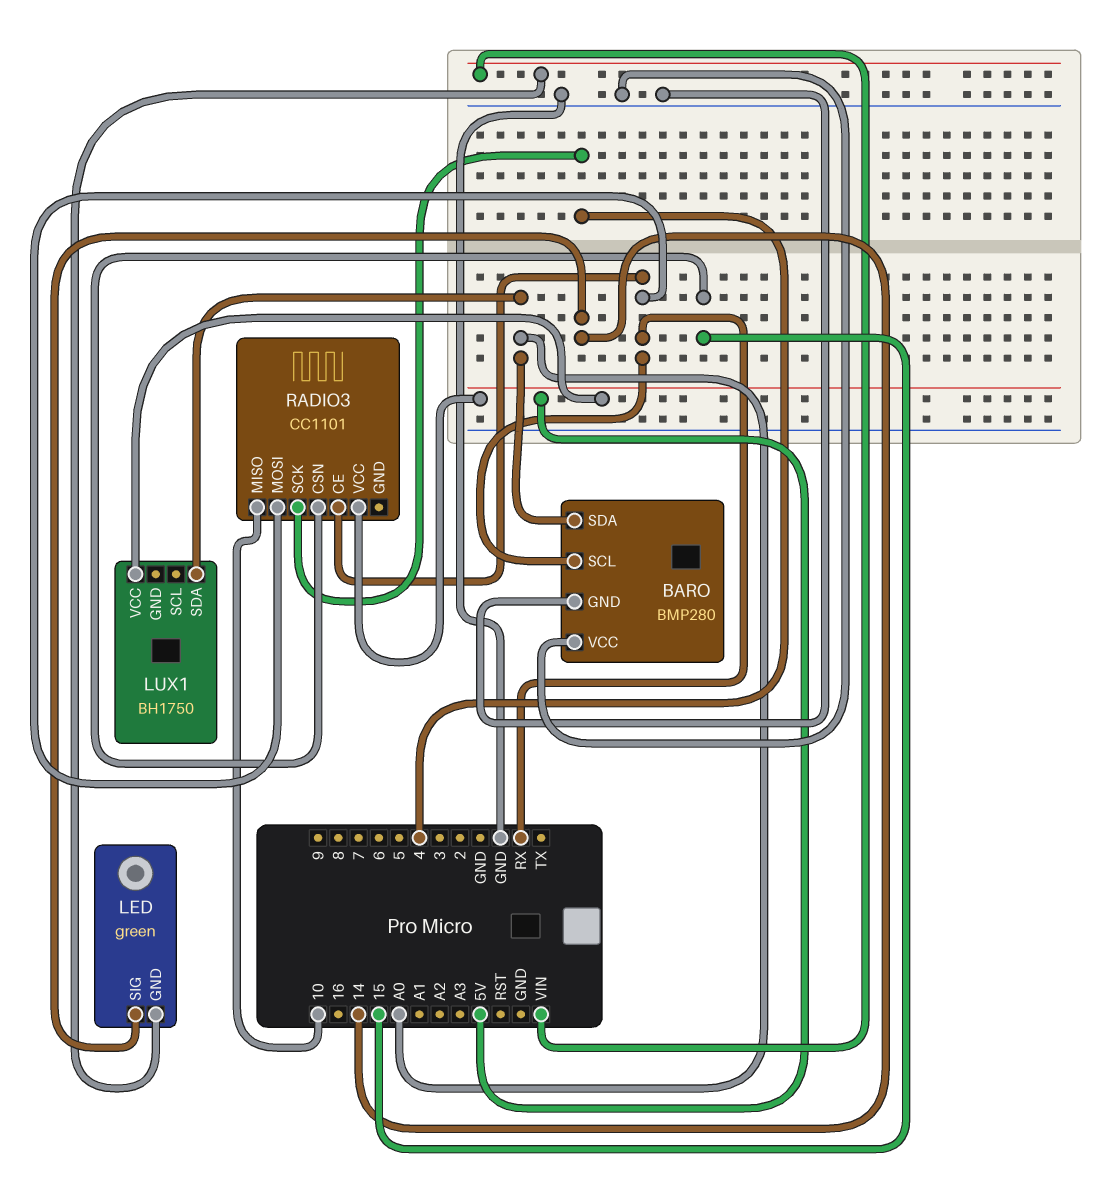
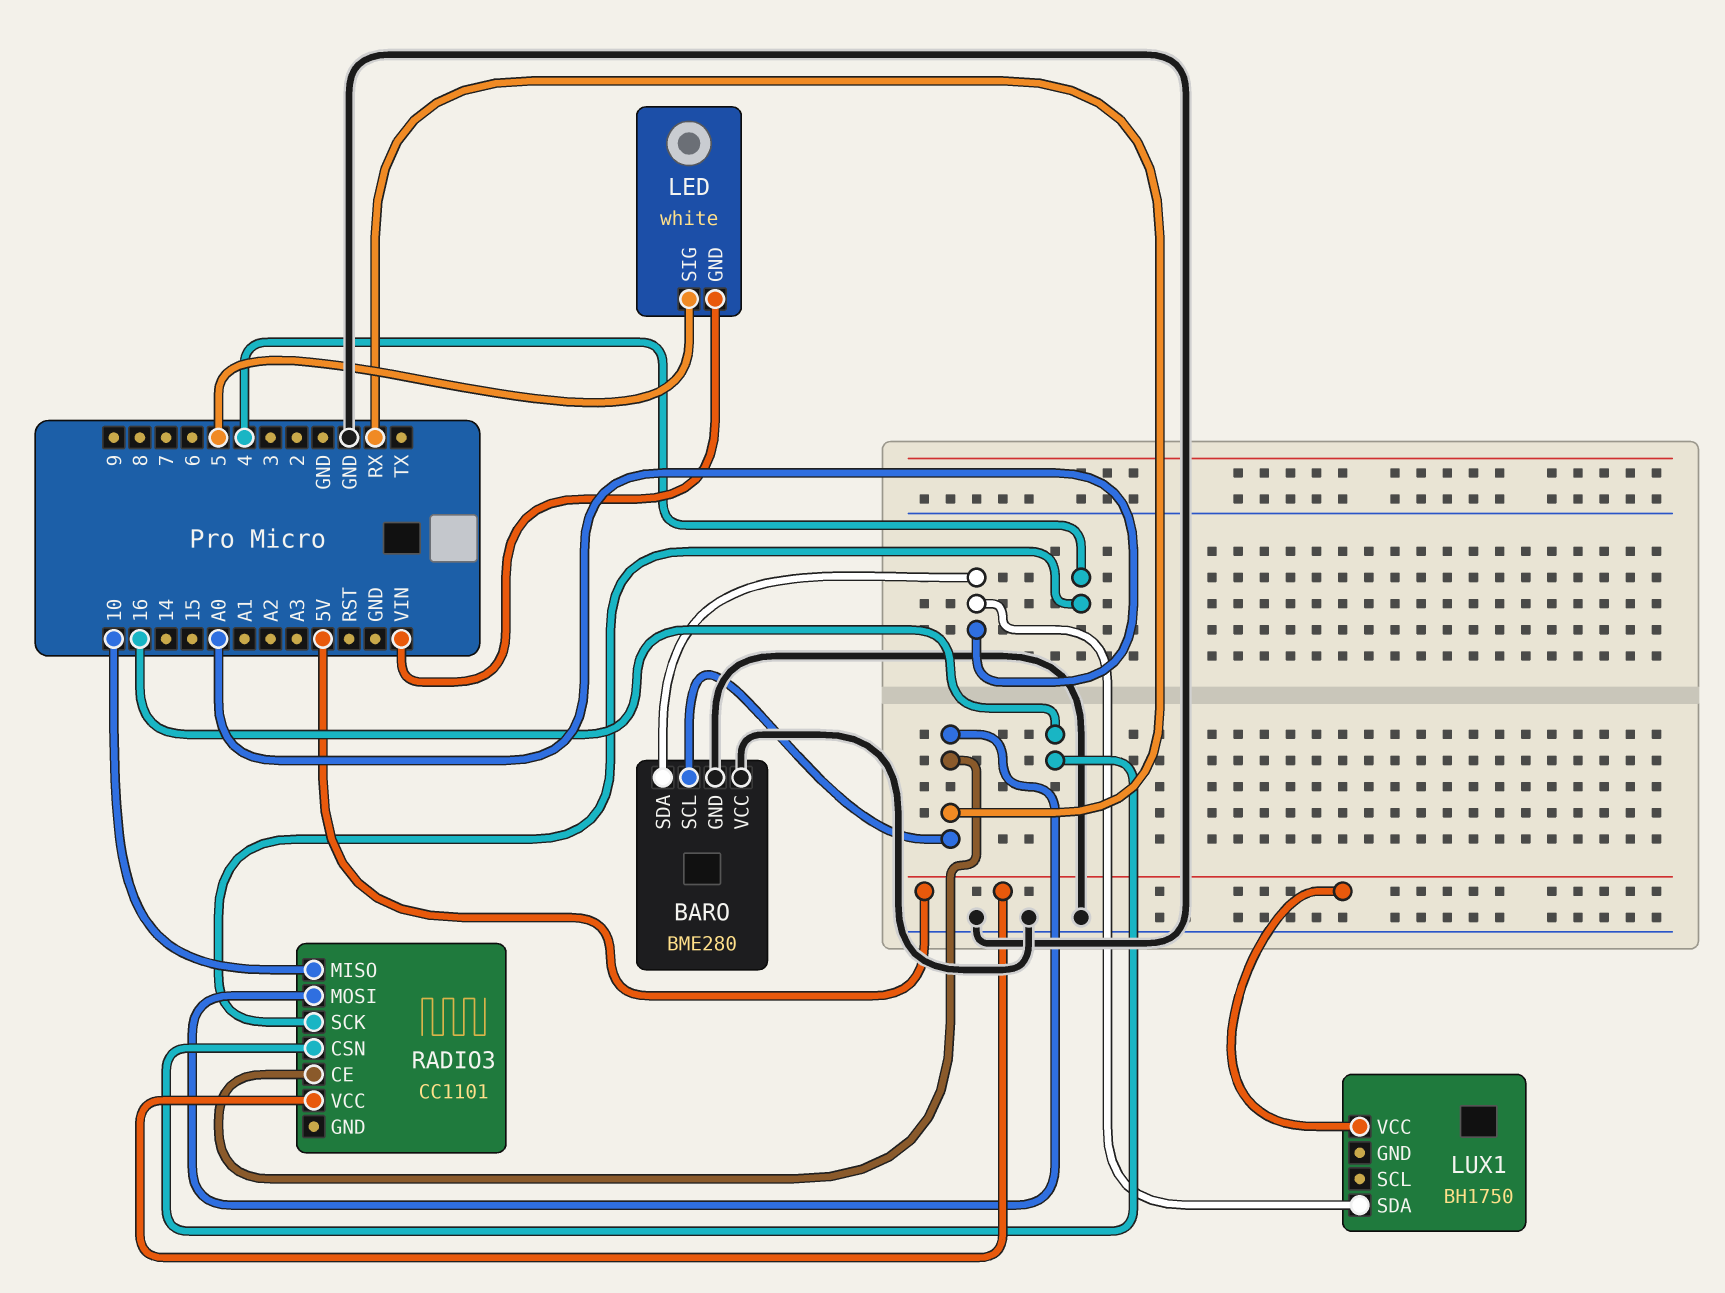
BARO: BMP280 -> BME280
LED: green -> white
LED pin SIG: 14 -> 5
RADIO3 pin CSN: 15 -> 16

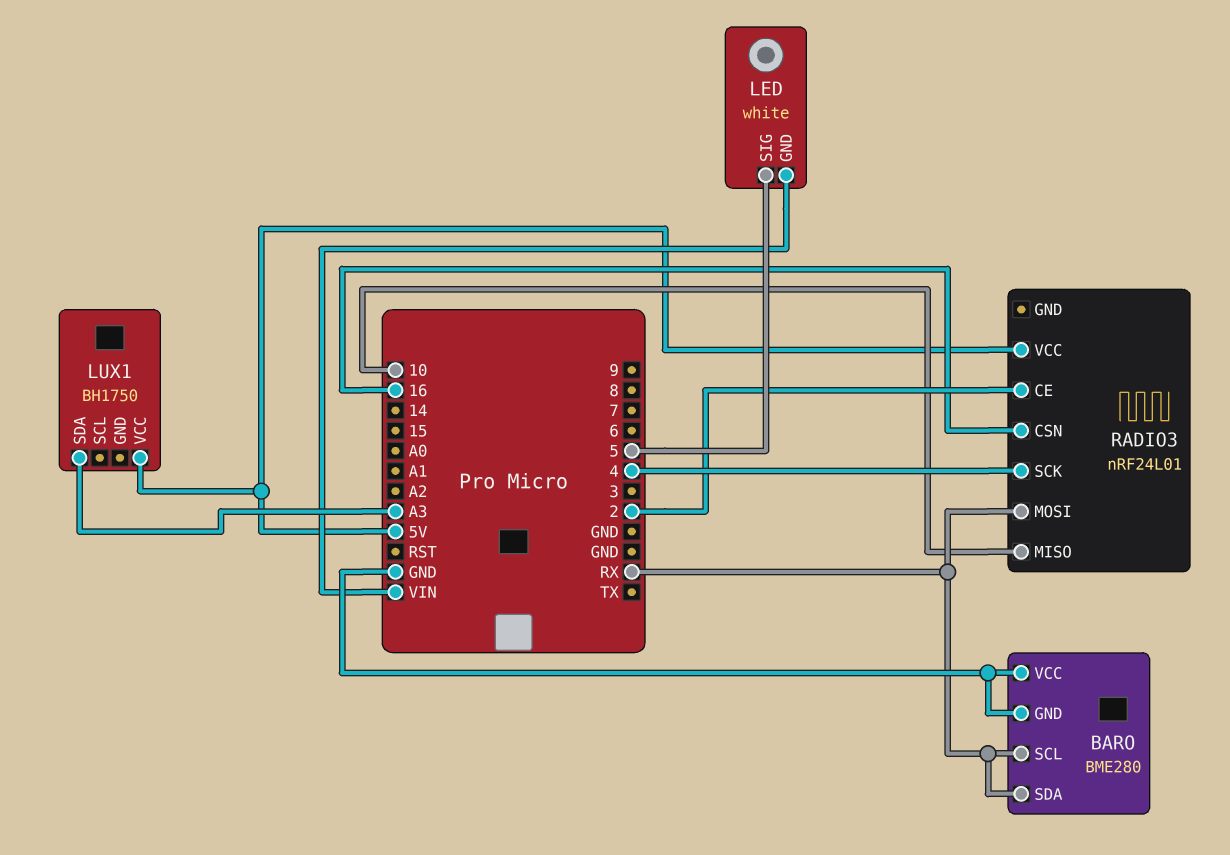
BARO pin SDA: A0 -> RX
LUX1 pin SDA: A0 -> A3
RADIO3: CC1101 -> nRF24L01
RADIO3 pin CE: RX -> 2

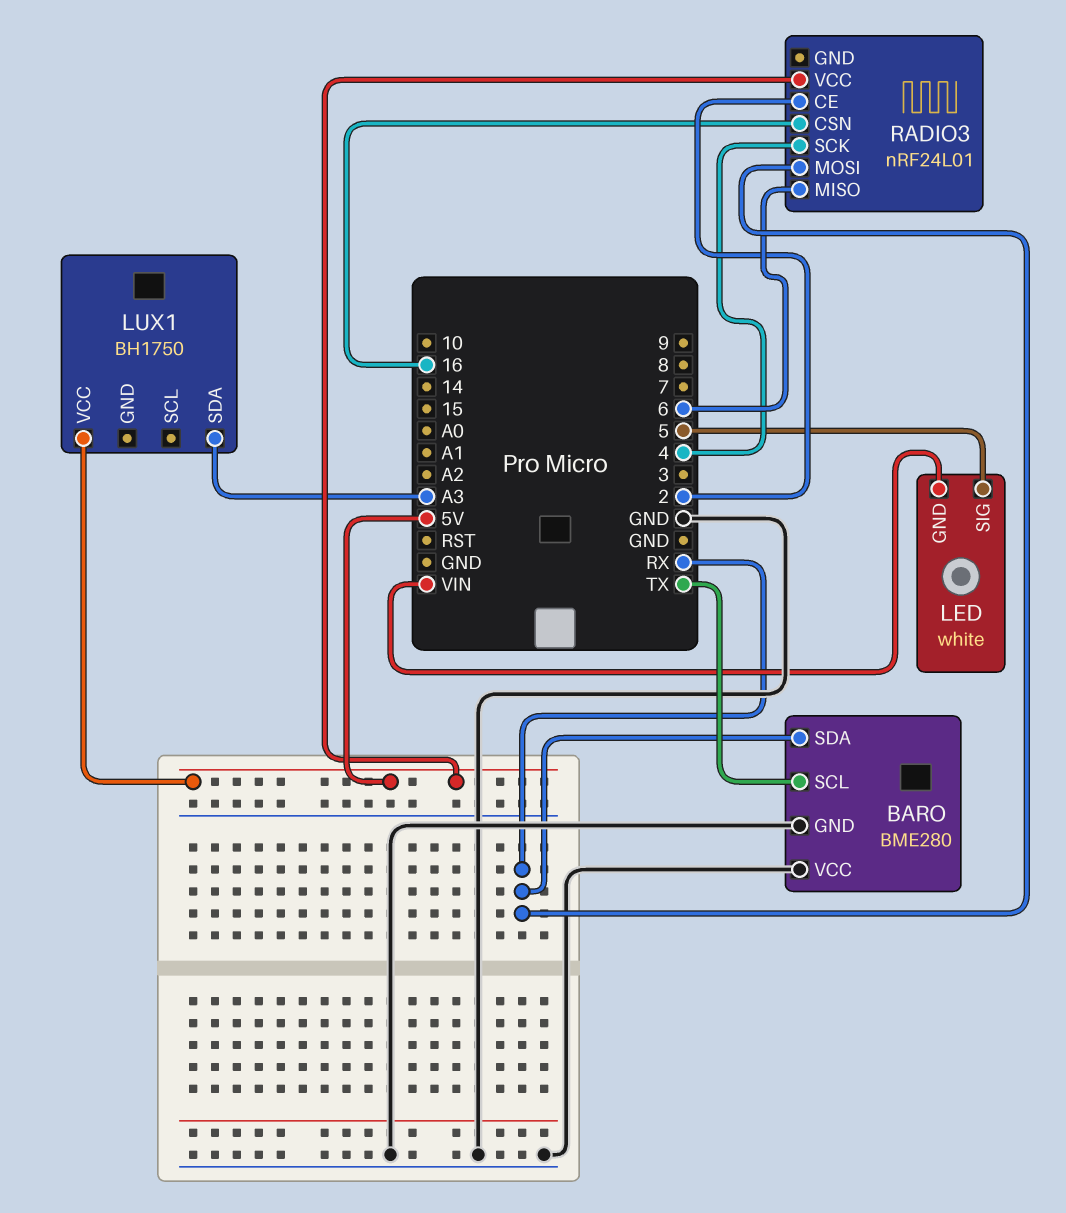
BARO pin SCL: RX -> TX
RADIO3 pin MISO: 10 -> 6

